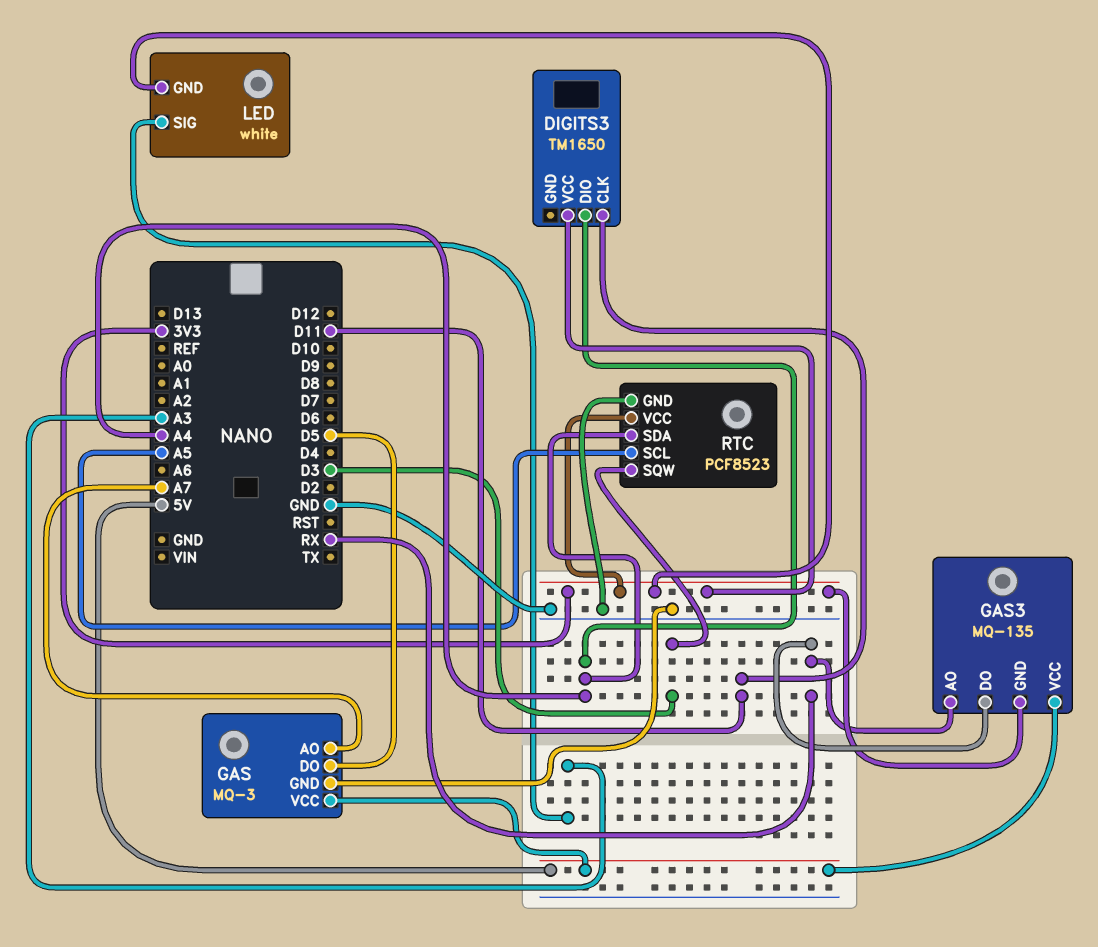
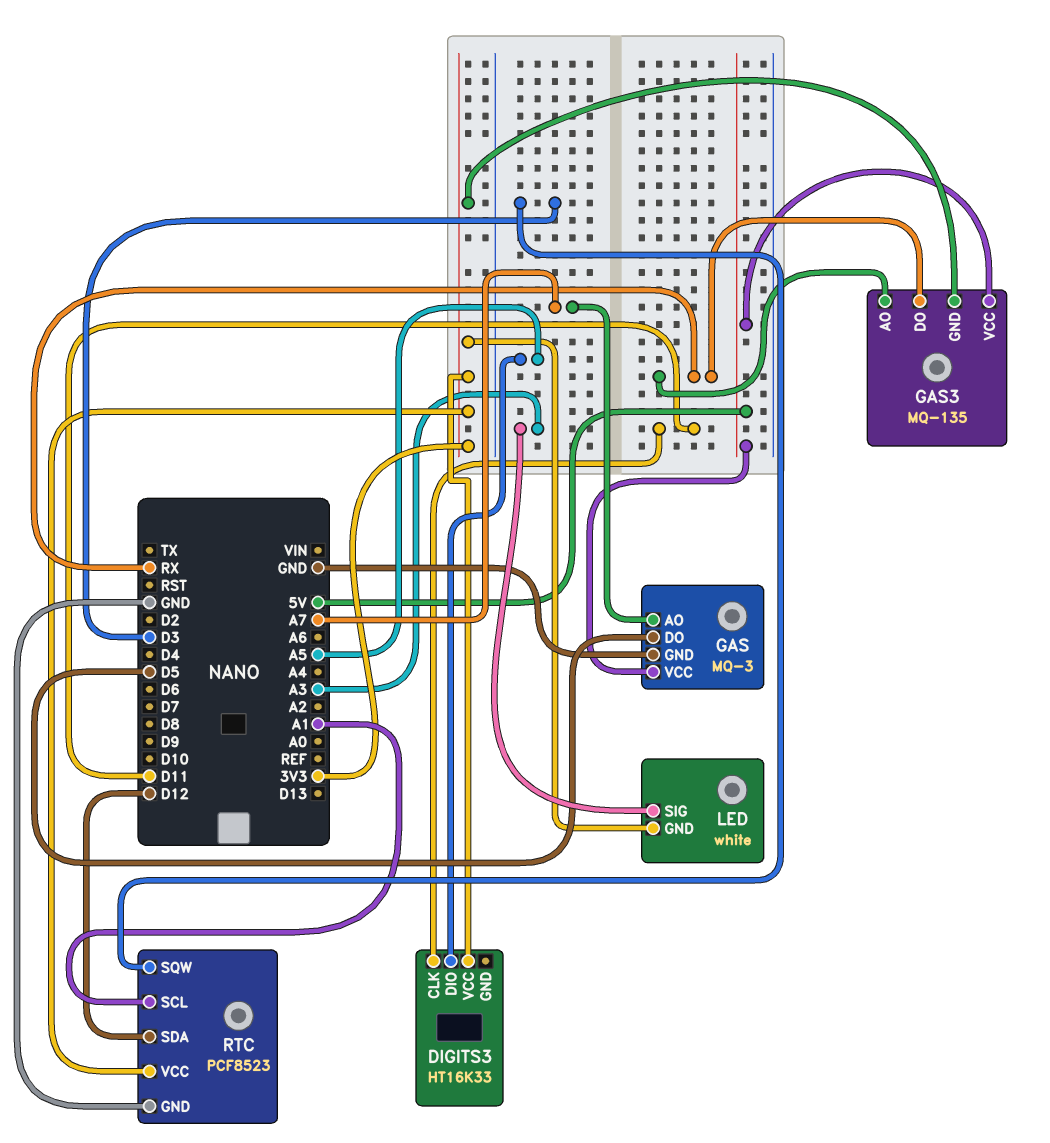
DIGITS3: TM1650 -> HT16K33
DIGITS3 pin DIO: A4 -> A5
RTC pin SCL: A5 -> A1
RTC pin SDA: A4 -> D12

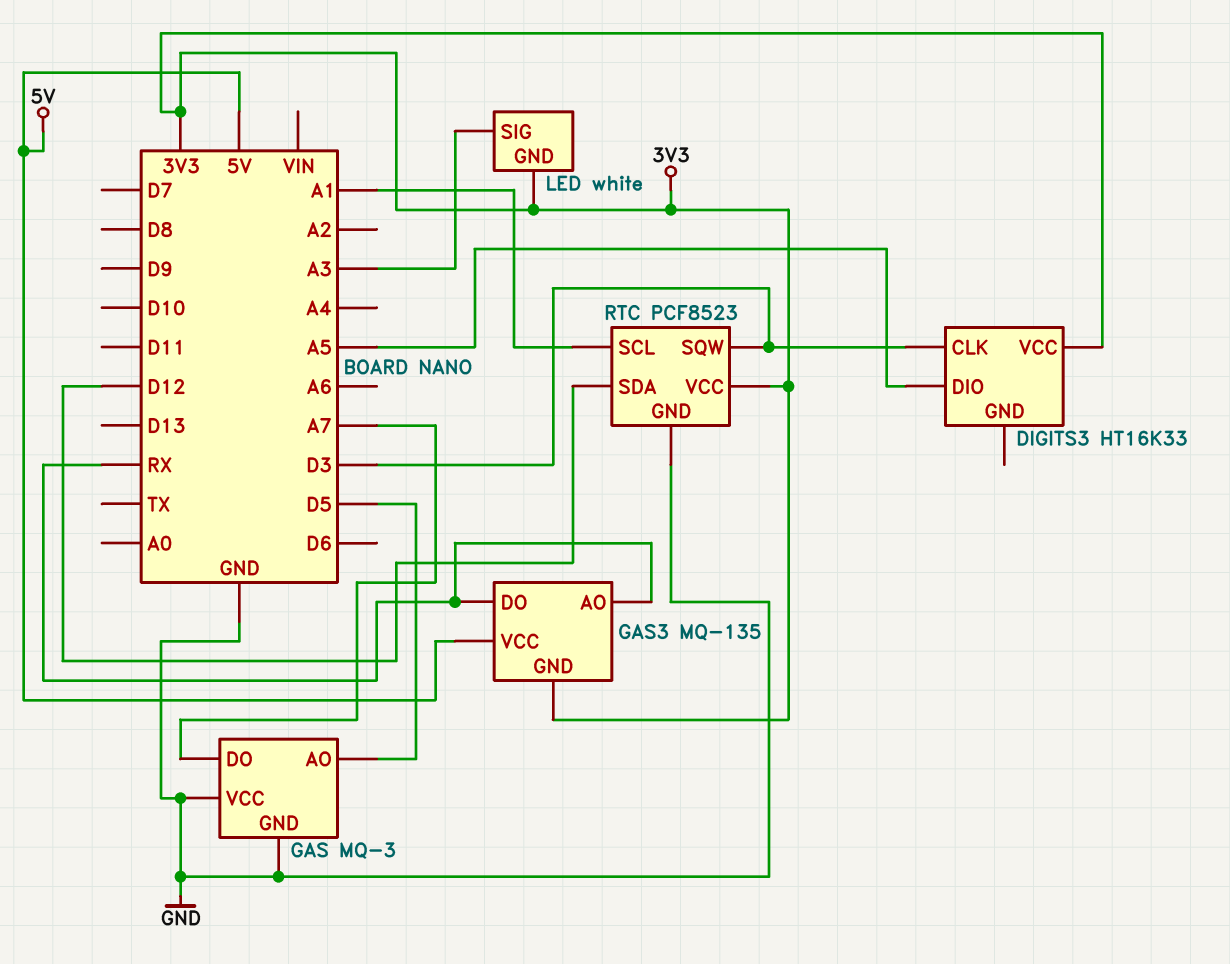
DIGITS3 pin CLK: D11 -> D3
GAS pin AO: A7 -> D5
GAS pin DO: D5 -> A7
GAS pin VCC: 5V -> GND

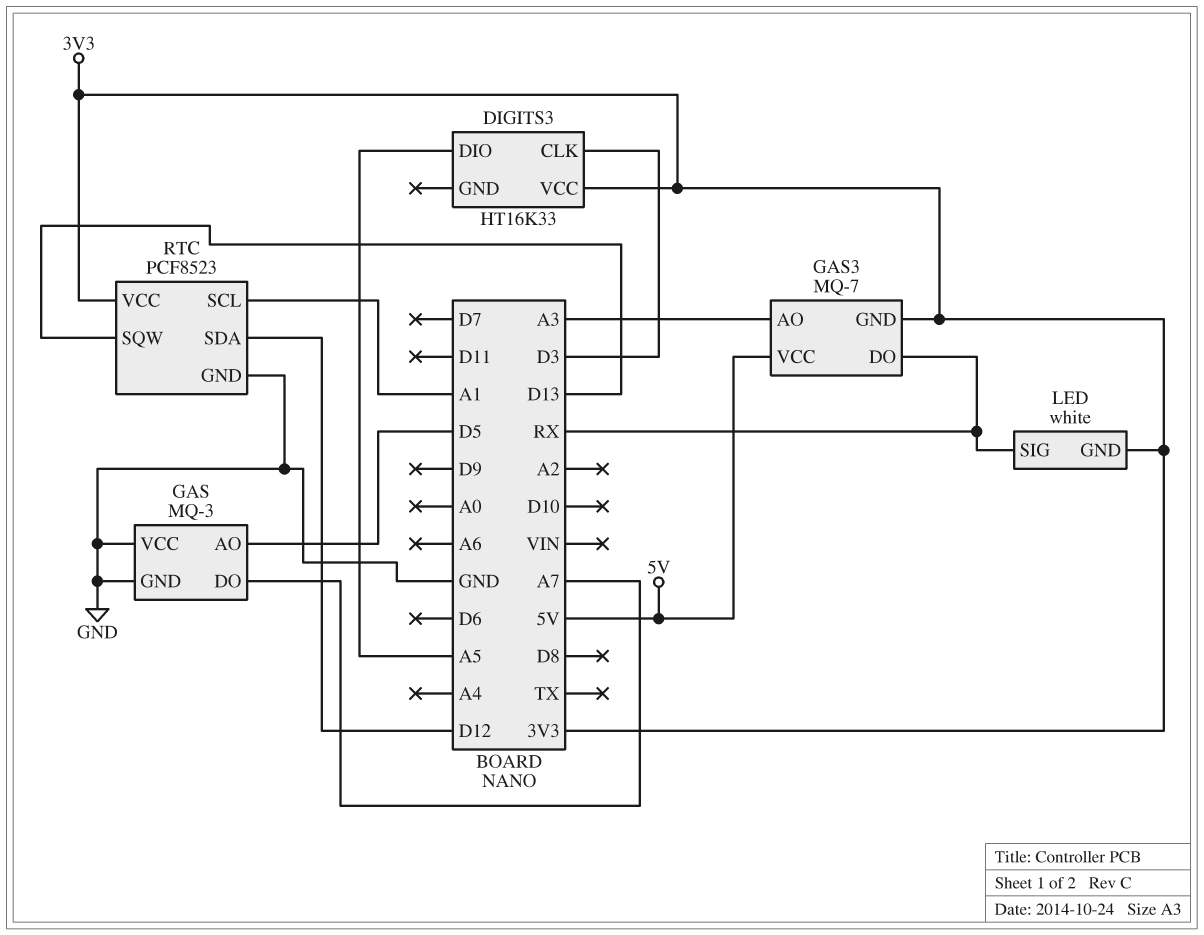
GAS3: MQ-135 -> MQ-7
GAS3 pin AO: RX -> A3
LED pin SIG: A3 -> RX
RTC pin SQW: D3 -> D13

